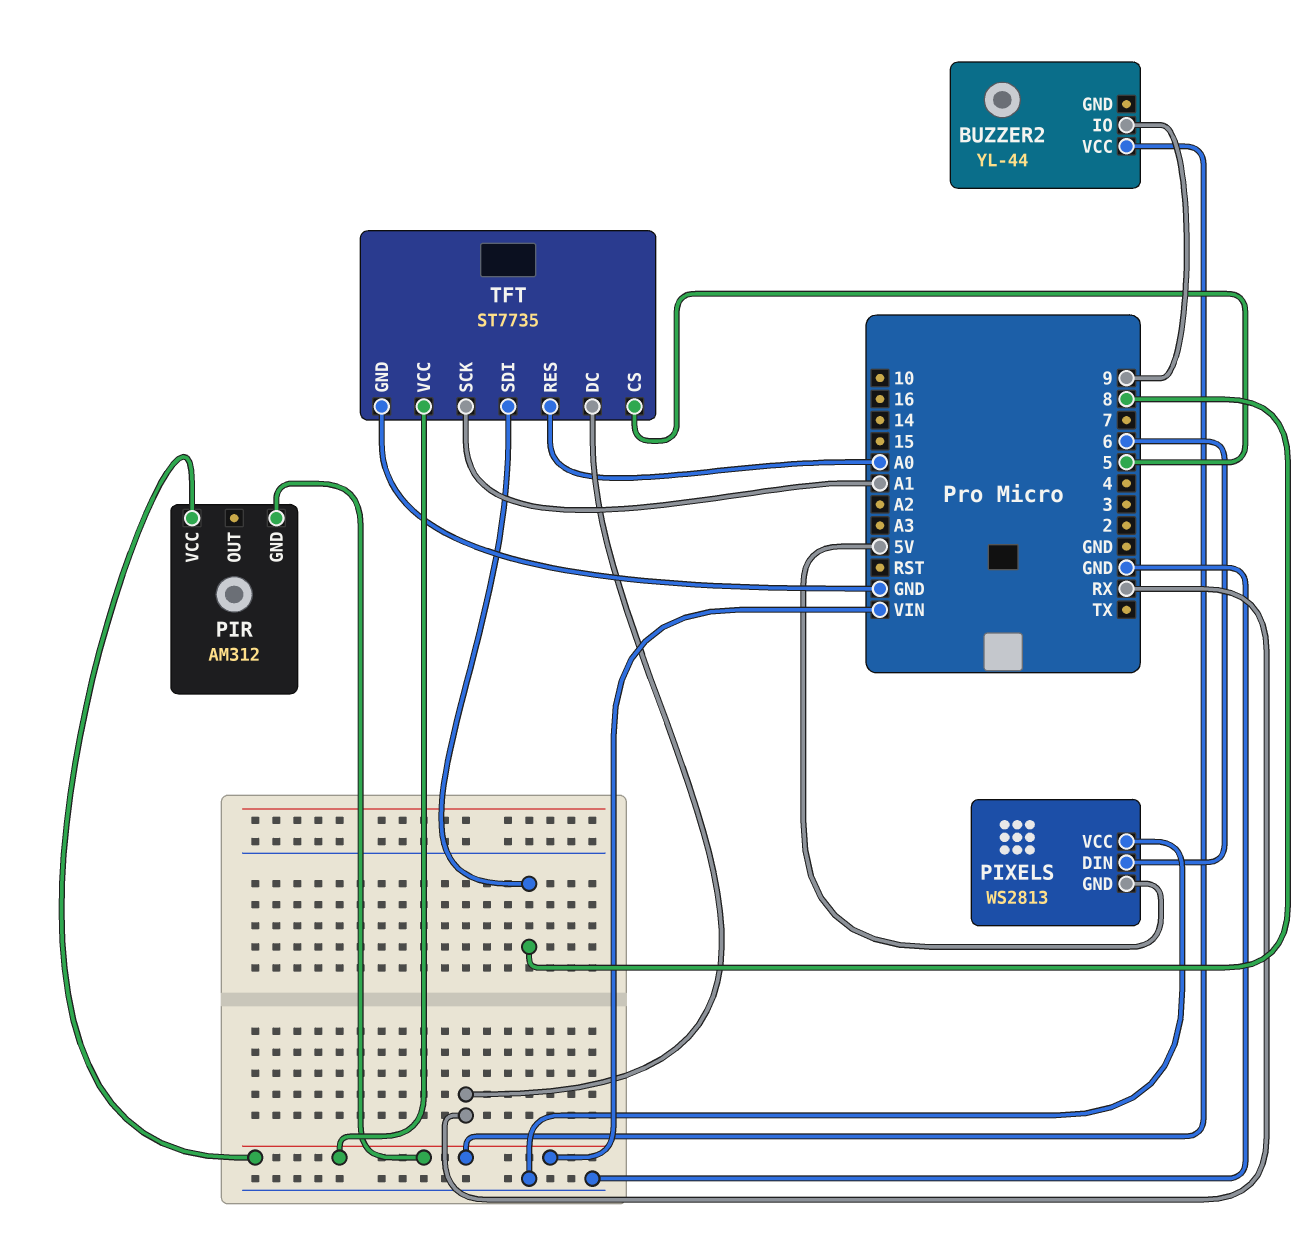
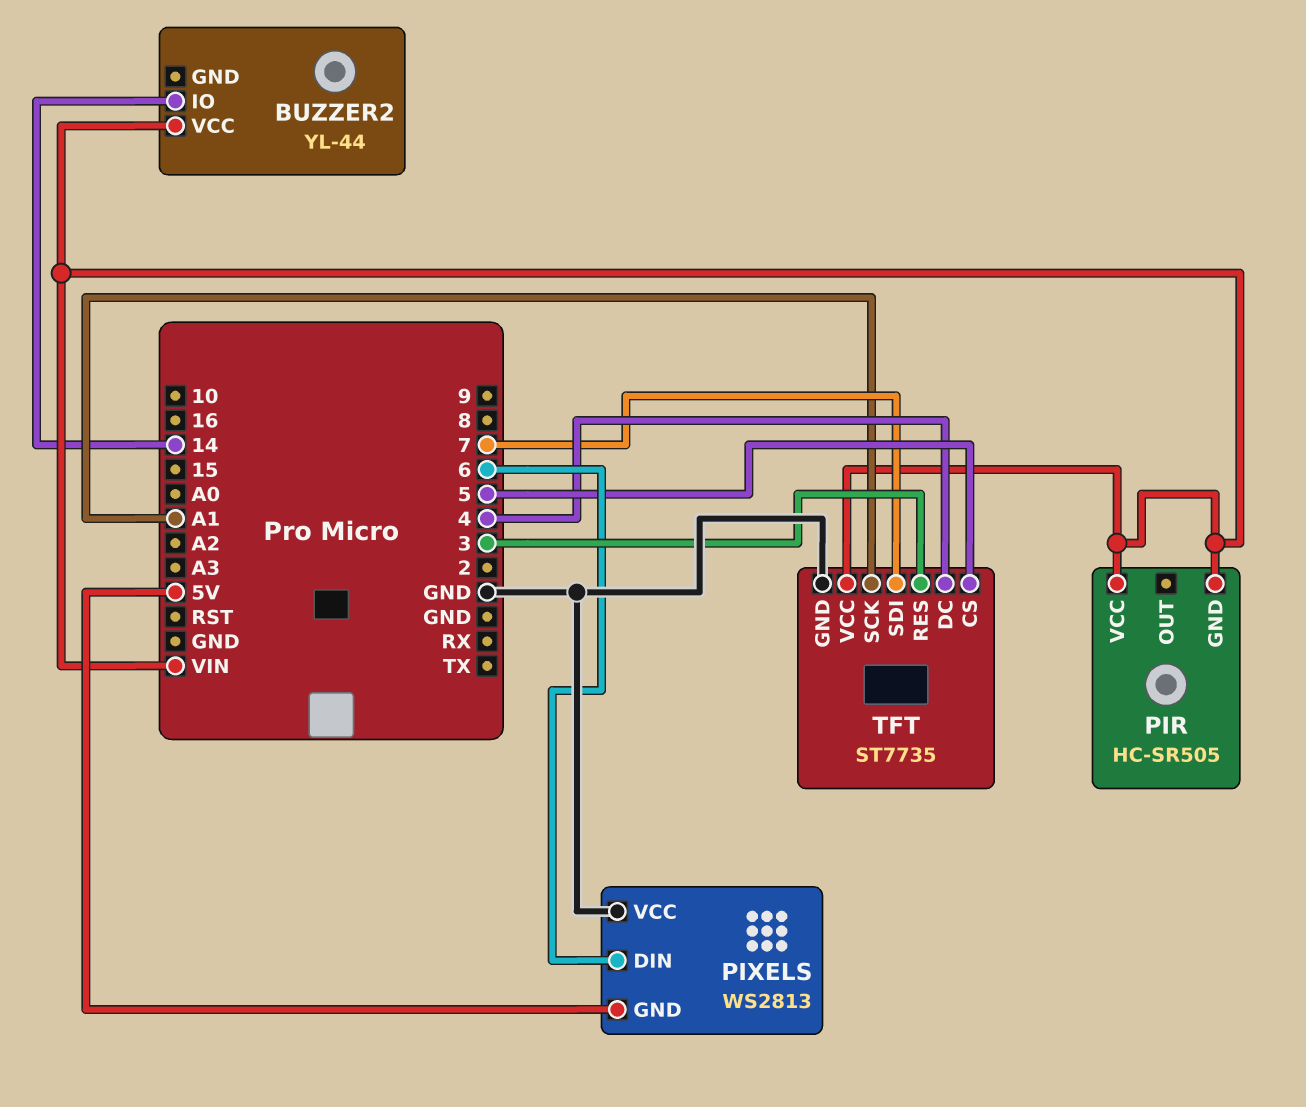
BUZZER2 pin IO: 9 -> 14
PIR: AM312 -> HC-SR505
TFT pin DC: RX -> 4
TFT pin RES: A0 -> 3
TFT pin SDI: 8 -> 7

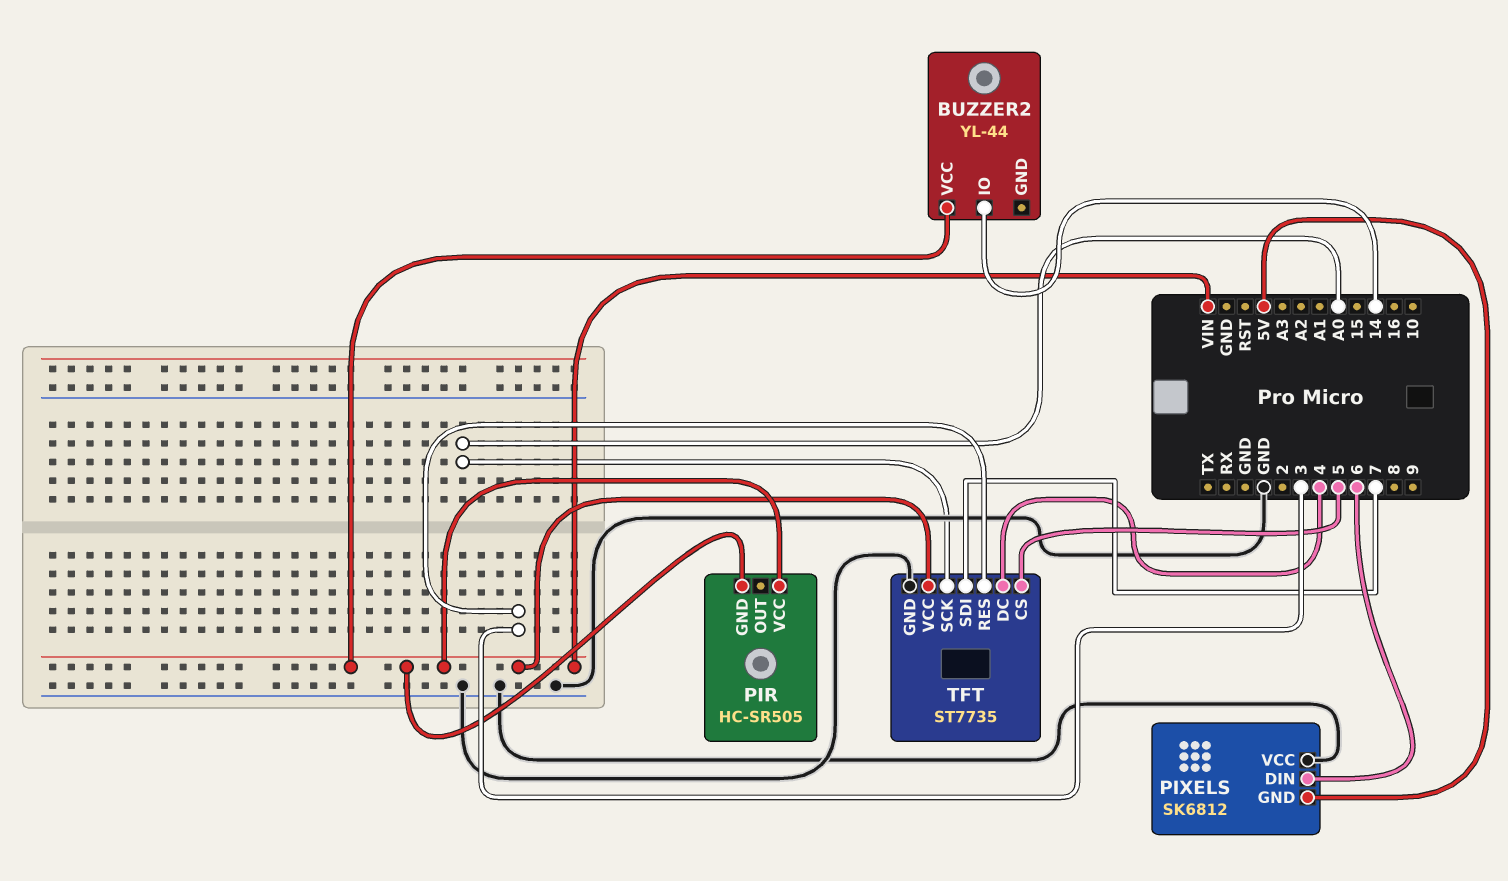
PIXELS: WS2813 -> SK6812
TFT pin SCK: A1 -> A0

